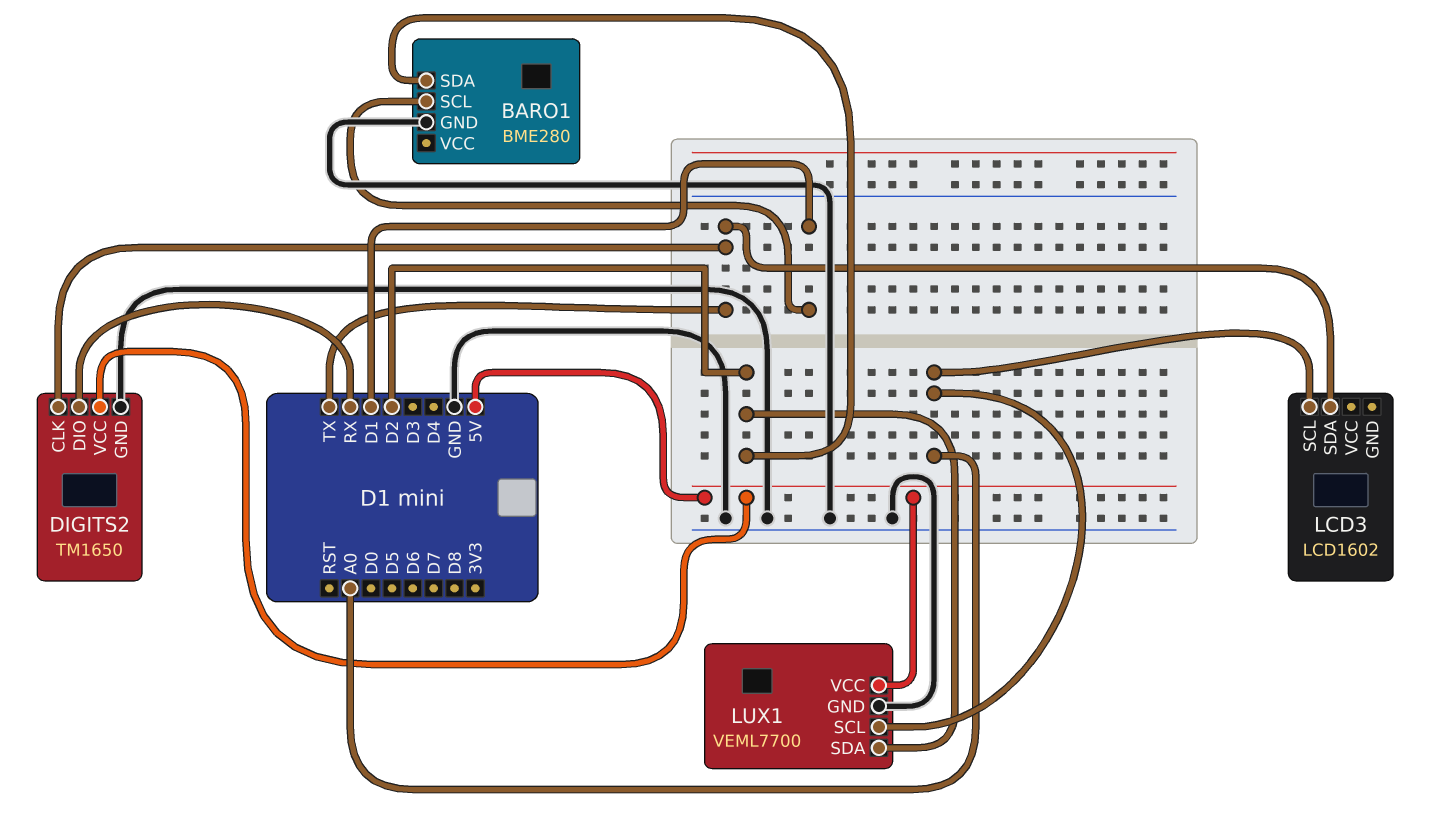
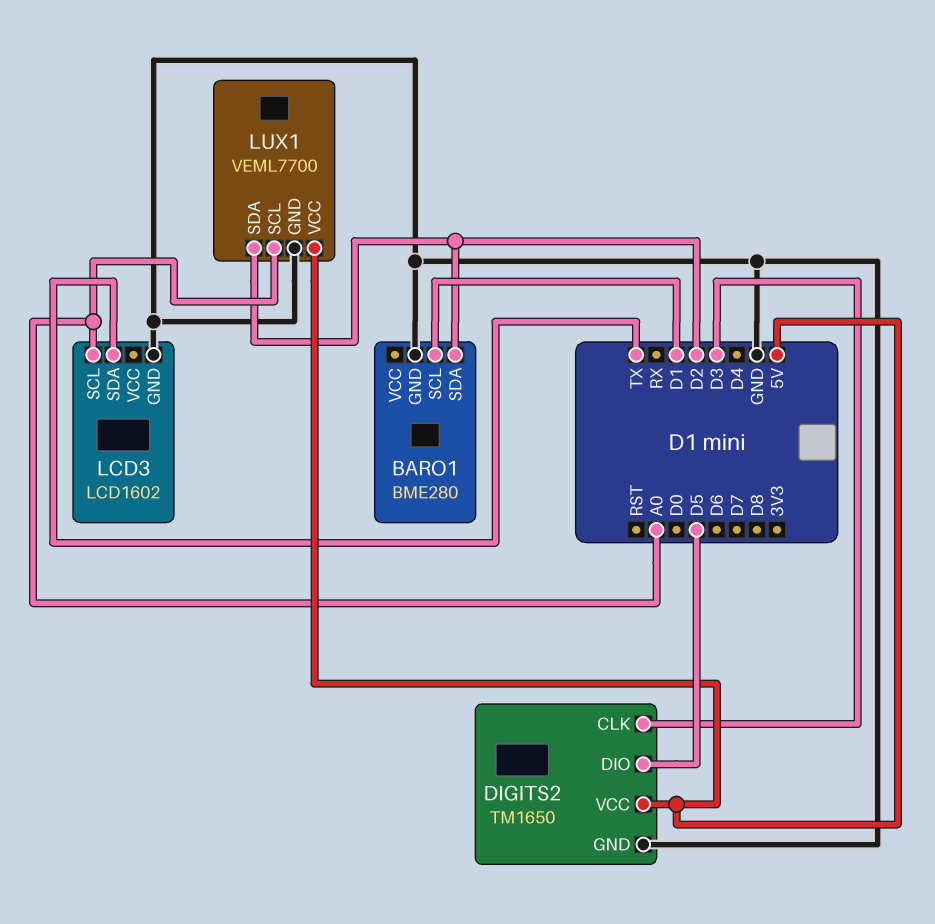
DIGITS2 pin CLK: TX -> D3
DIGITS2 pin DIO: RX -> D5
LCD3 pin GND: none -> GND

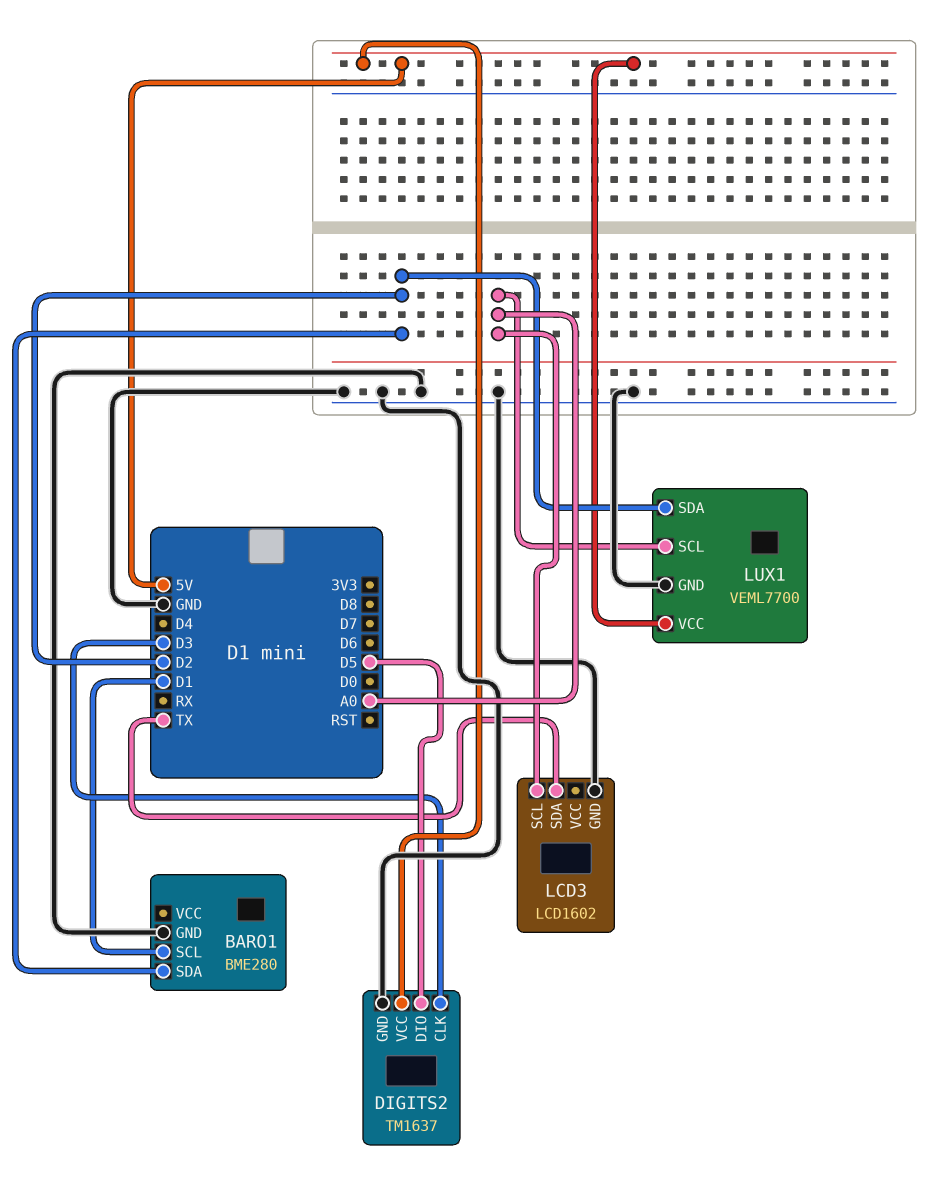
DIGITS2: TM1650 -> TM1637

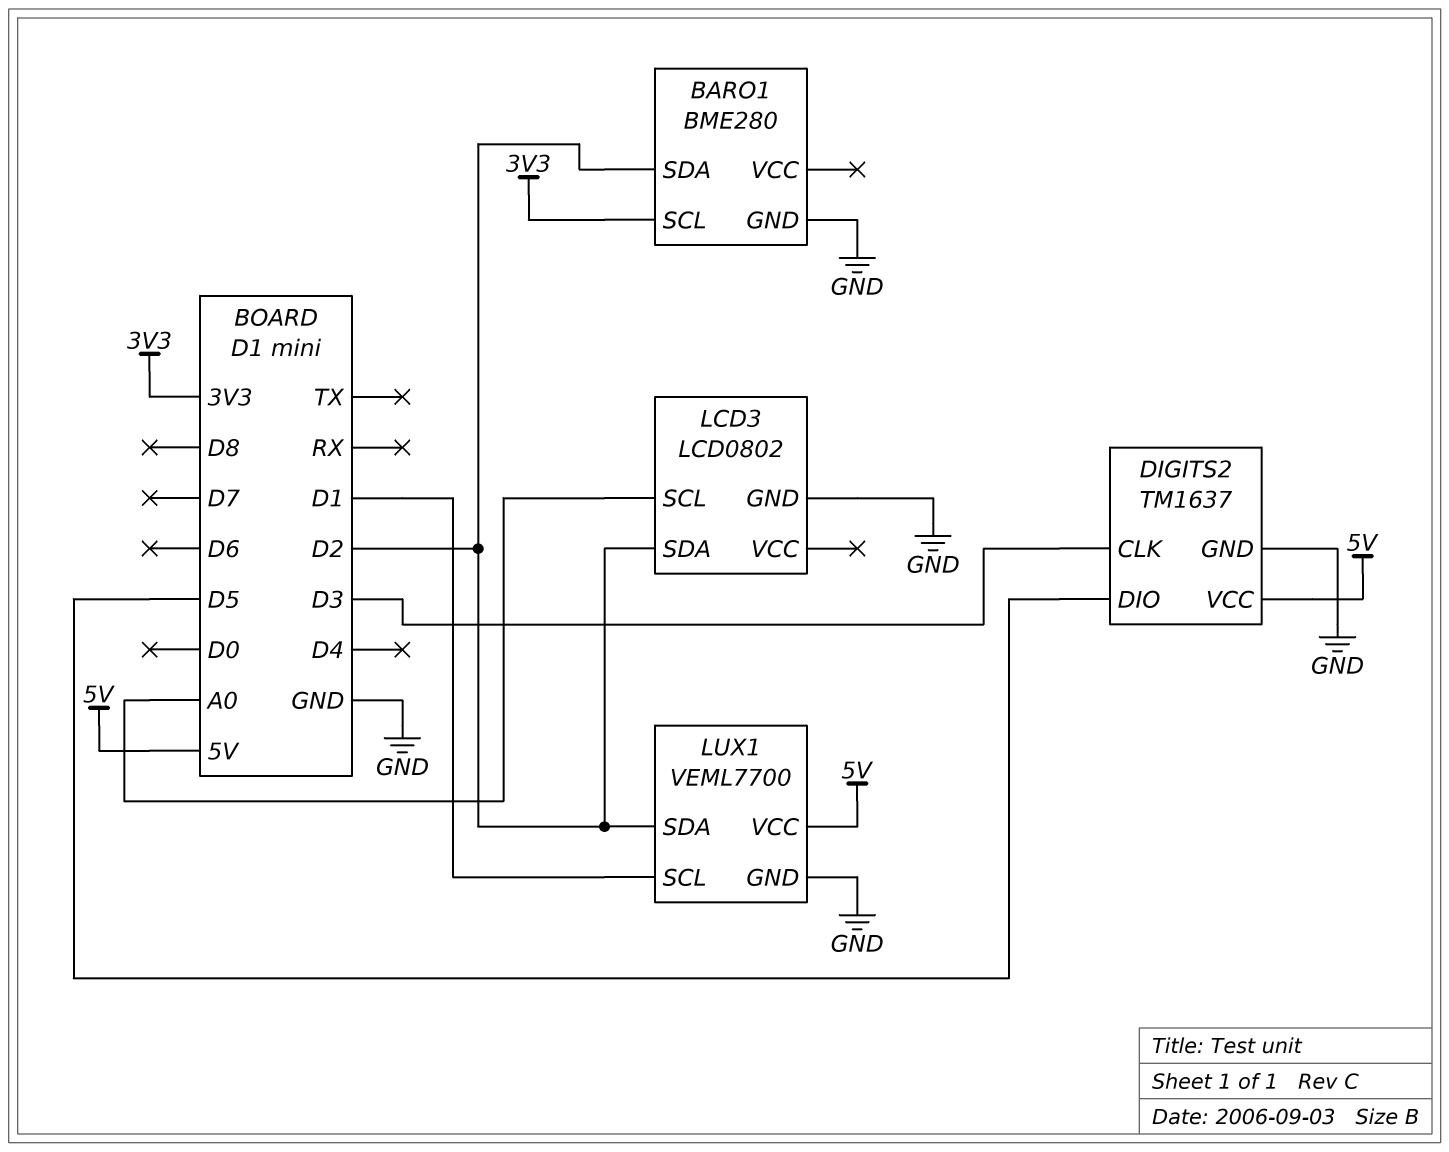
BARO1 pin SCL: D1 -> 3V3
LCD3: LCD1602 -> LCD0802
LCD3 pin SDA: TX -> D2
LUX1 pin SCL: A0 -> D1

